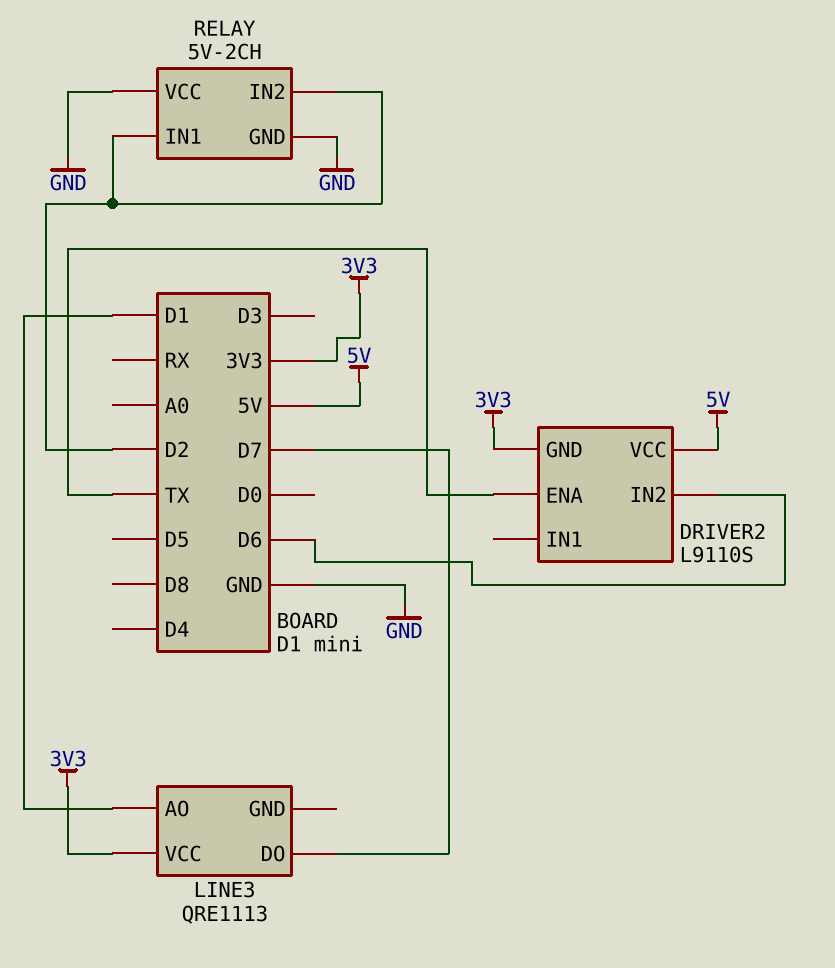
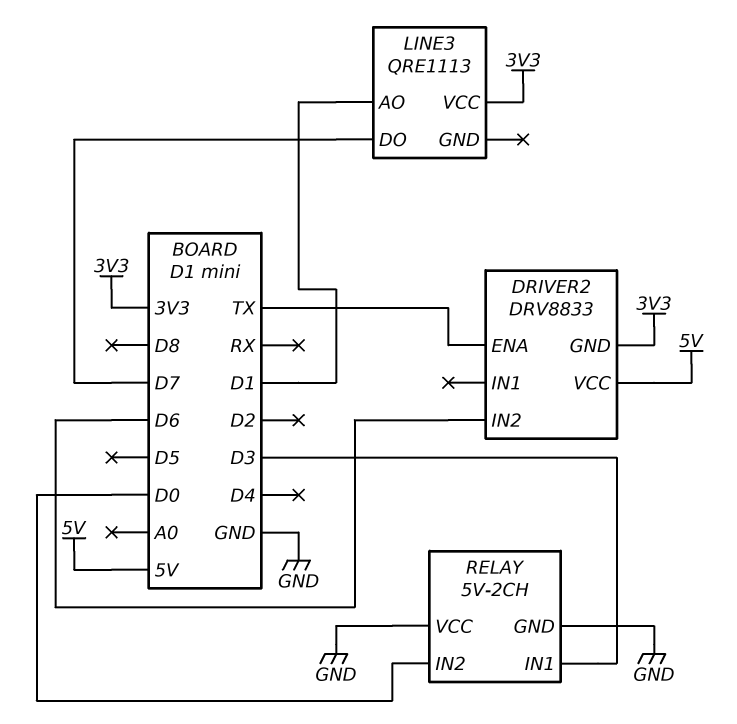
DRIVER2: L9110S -> DRV8833
RELAY pin IN1: D2 -> D3
RELAY pin IN2: D2 -> D0

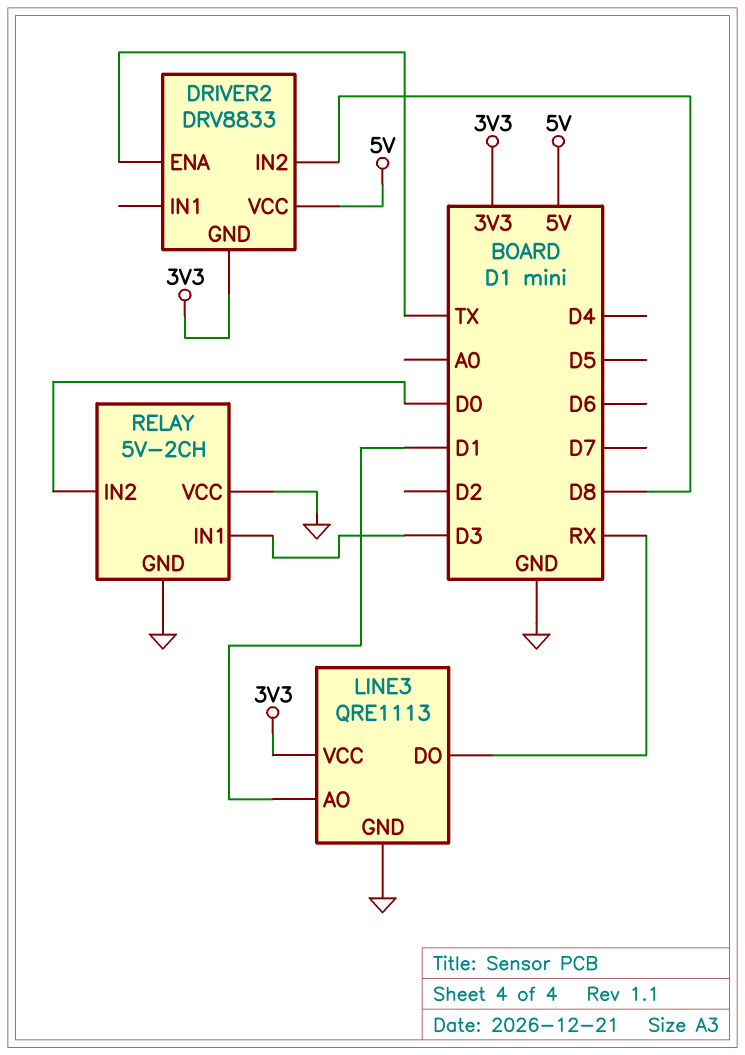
DRIVER2 pin IN2: D6 -> D8
LINE3 pin DO: D7 -> RX
LINE3 pin GND: none -> GND

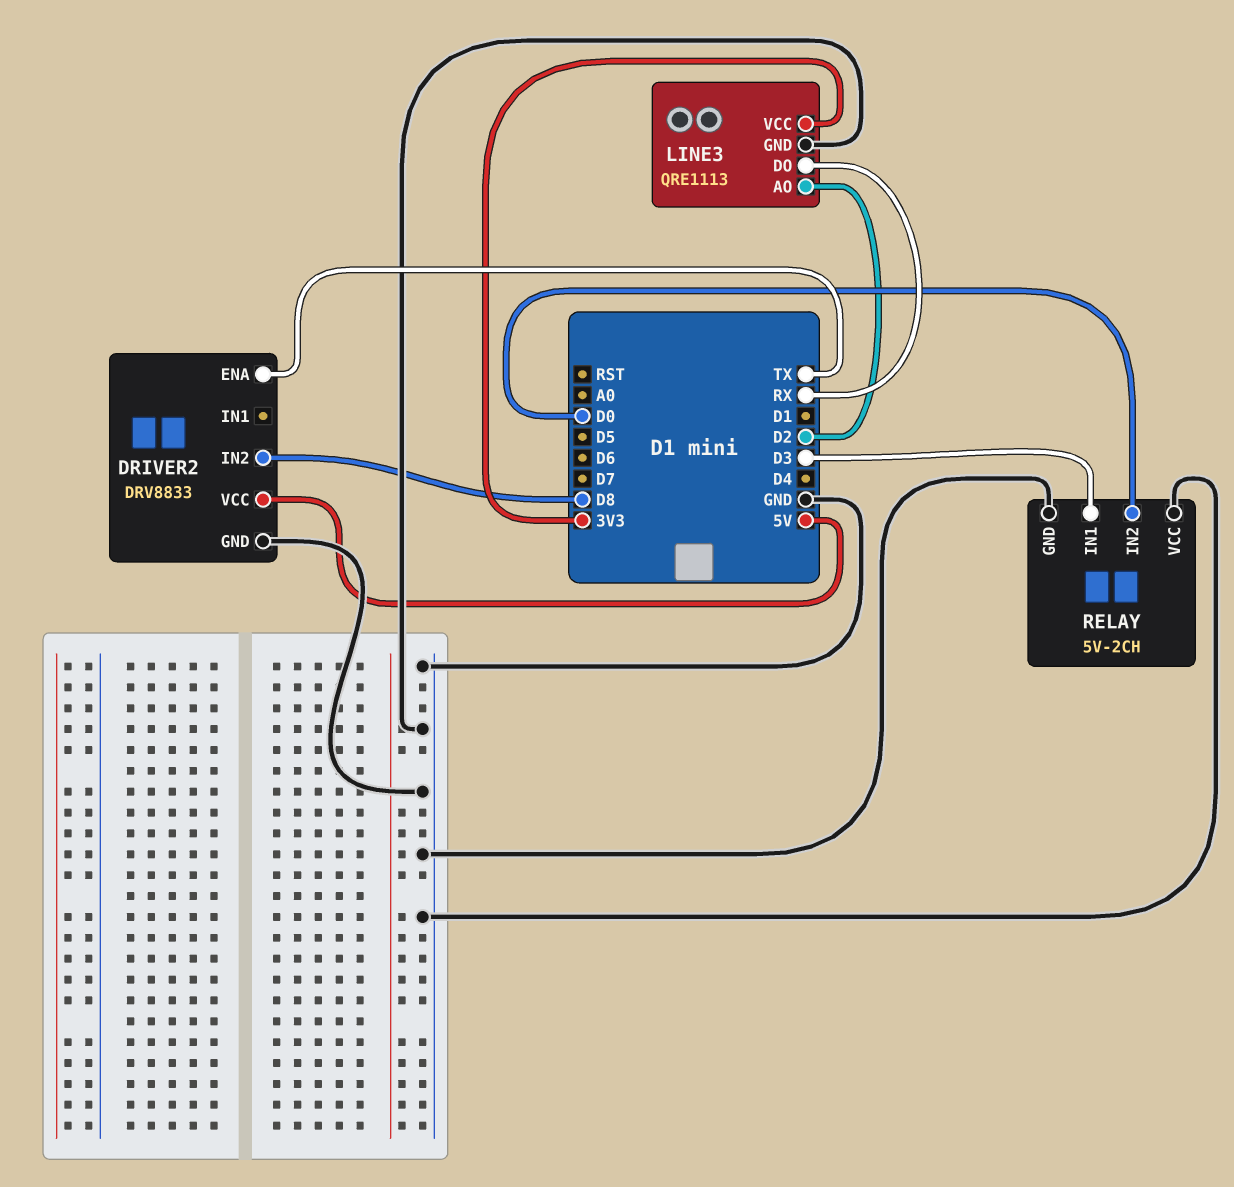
DRIVER2 pin GND: 3V3 -> GND
LINE3 pin AO: D1 -> D2

